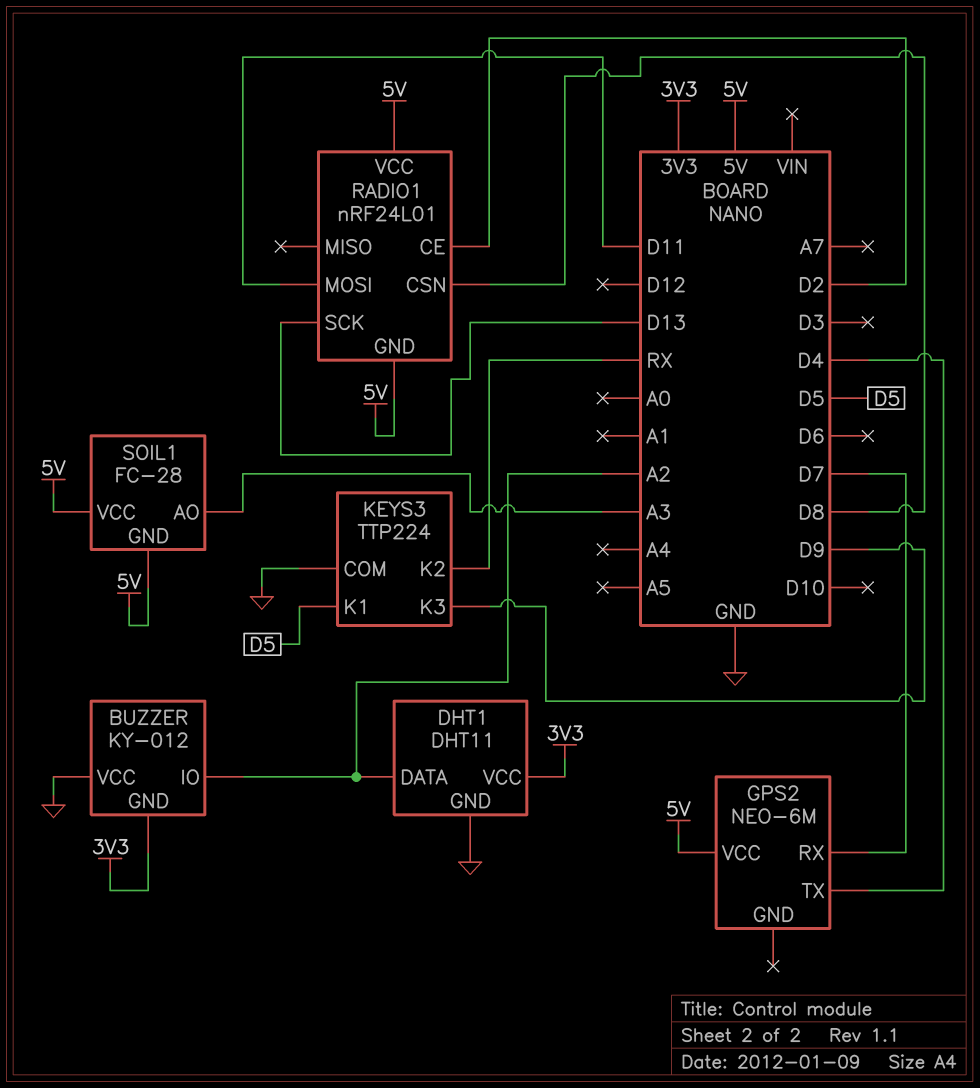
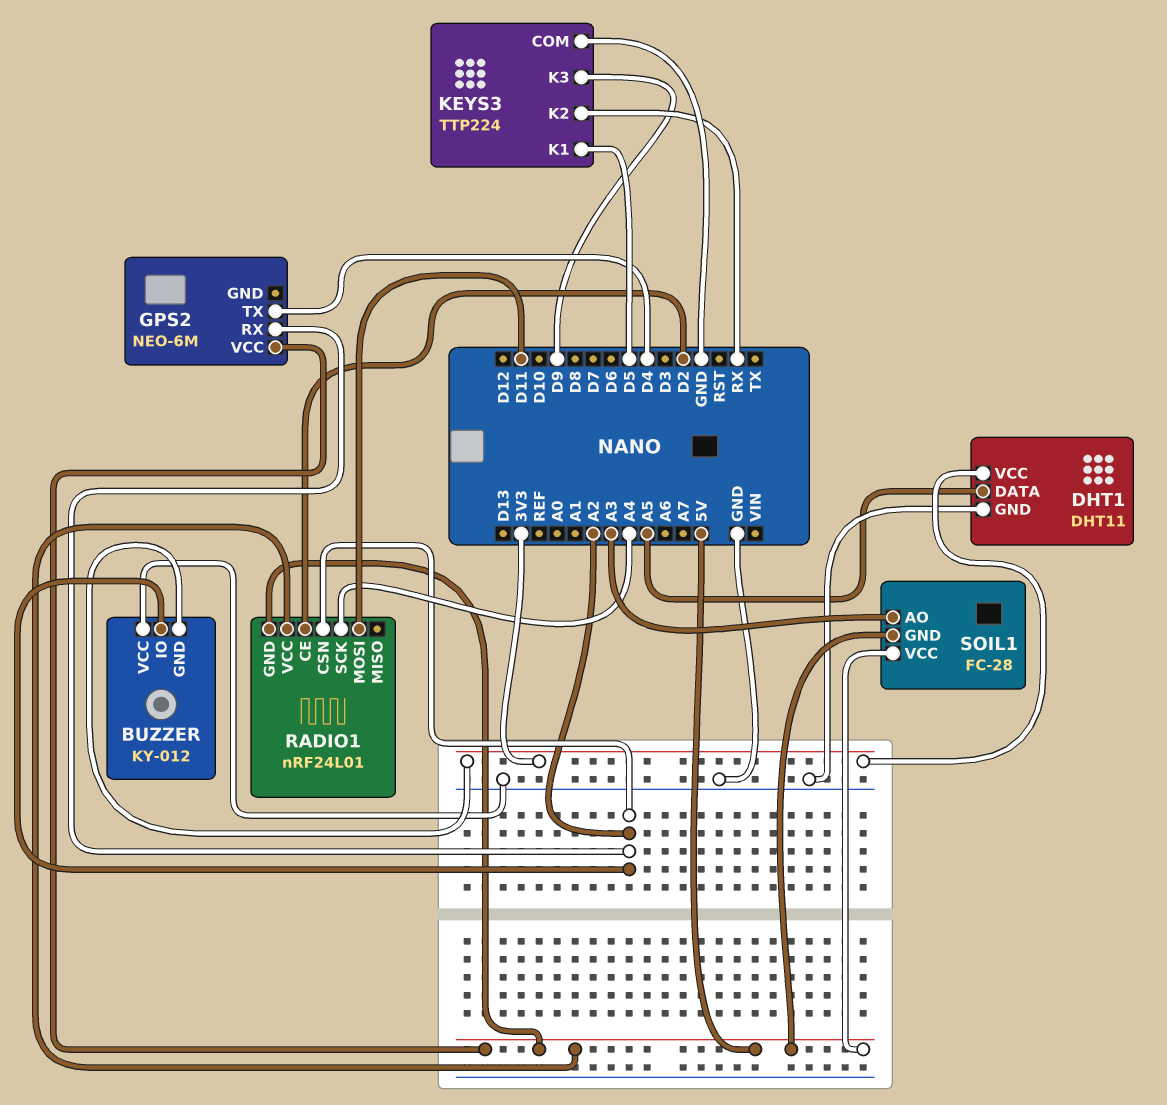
DHT1 pin DATA: A2 -> A5
GPS2 pin RX: D7 -> A2
RADIO1 pin CSN: D8 -> A2
RADIO1 pin SCK: D13 -> A4

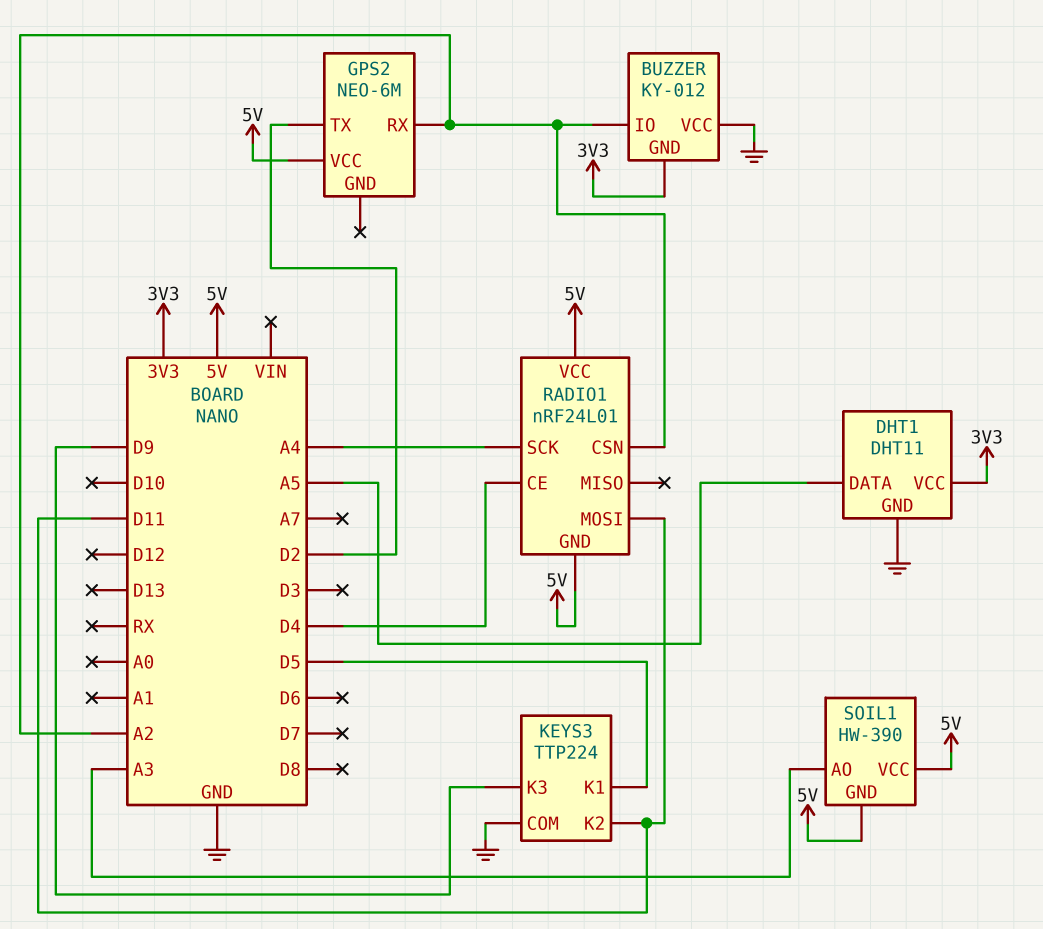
GPS2 pin TX: D4 -> D2
KEYS3 pin K2: RX -> D11
RADIO1 pin CE: D2 -> D4
SOIL1: FC-28 -> HW-390

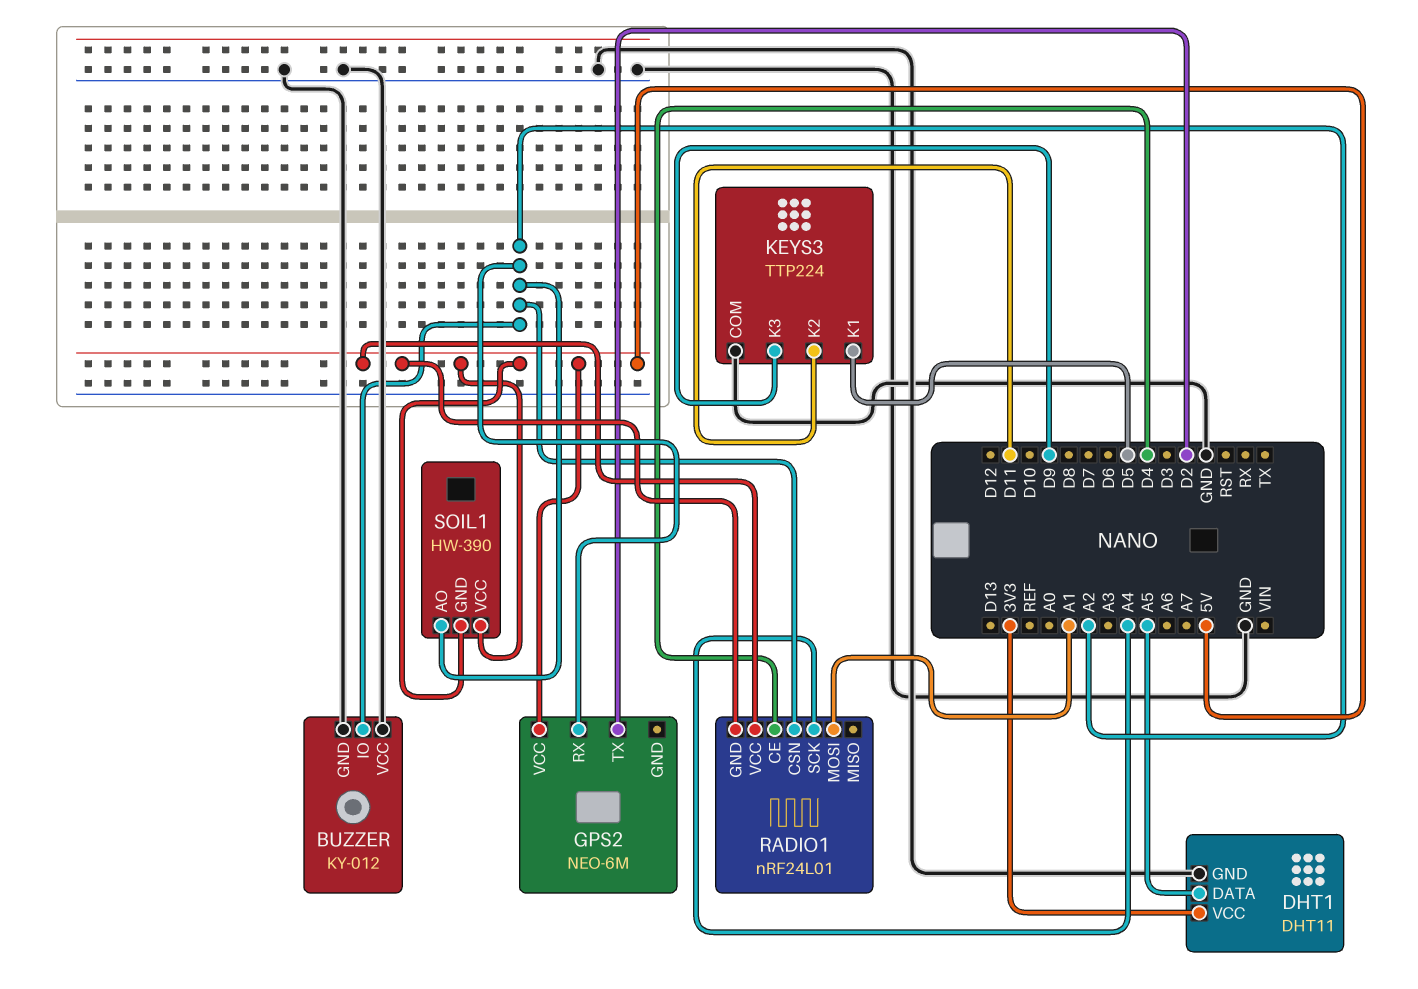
BUZZER pin GND: 3V3 -> GND
RADIO1 pin MOSI: D11 -> A1
SOIL1 pin AO: A3 -> A2

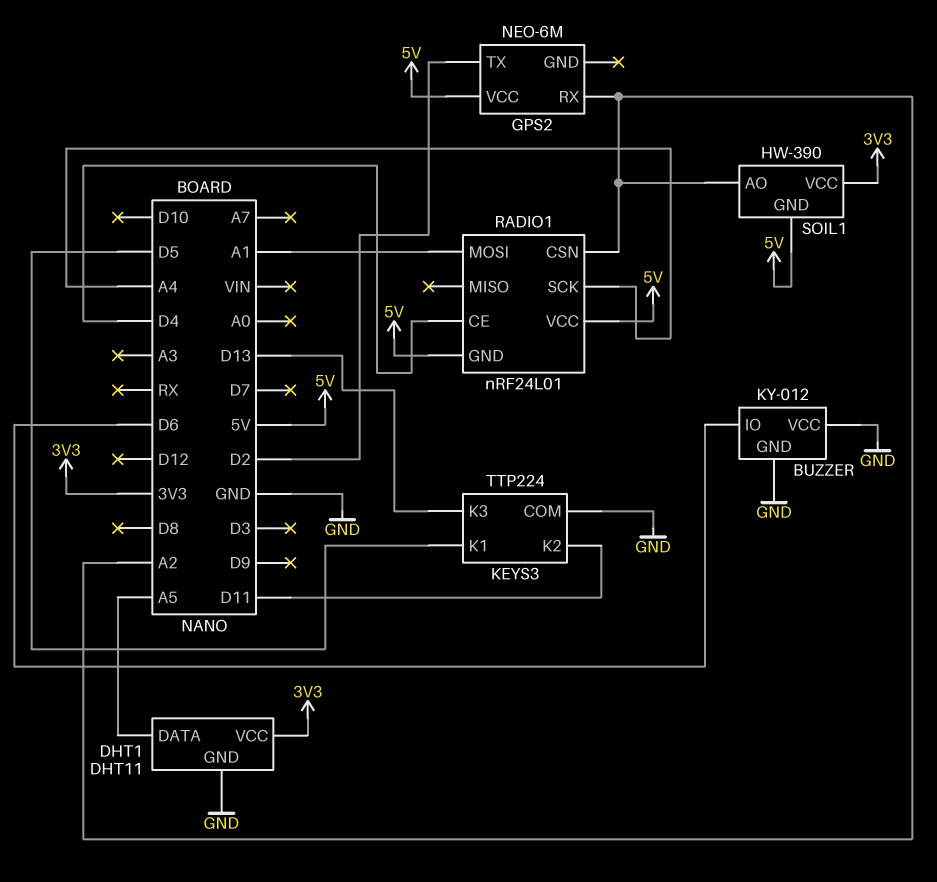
BUZZER pin IO: A2 -> D6
KEYS3 pin K3: D9 -> D13
SOIL1 pin VCC: 5V -> 3V3

